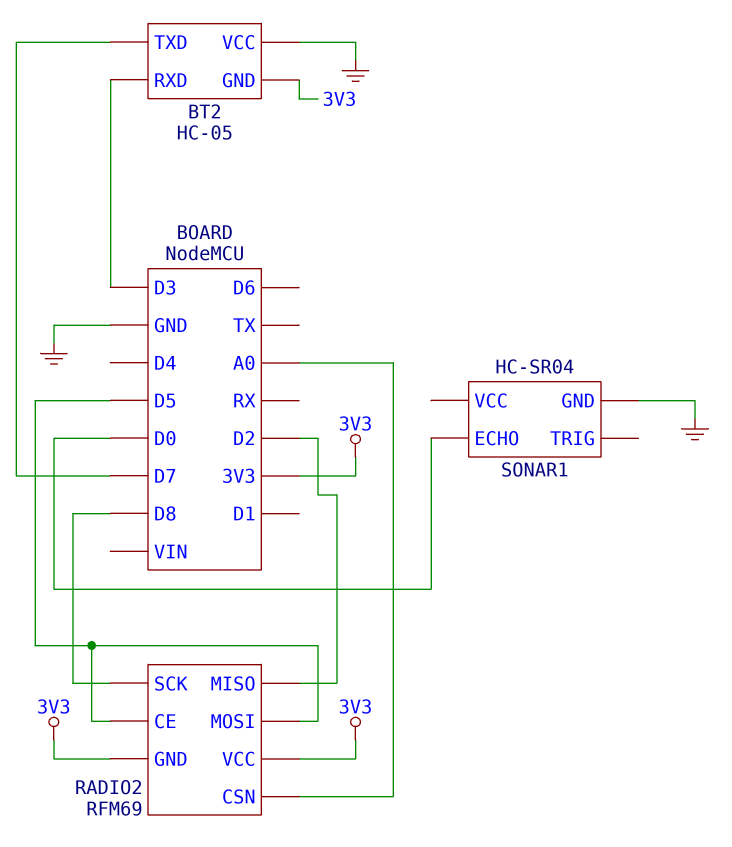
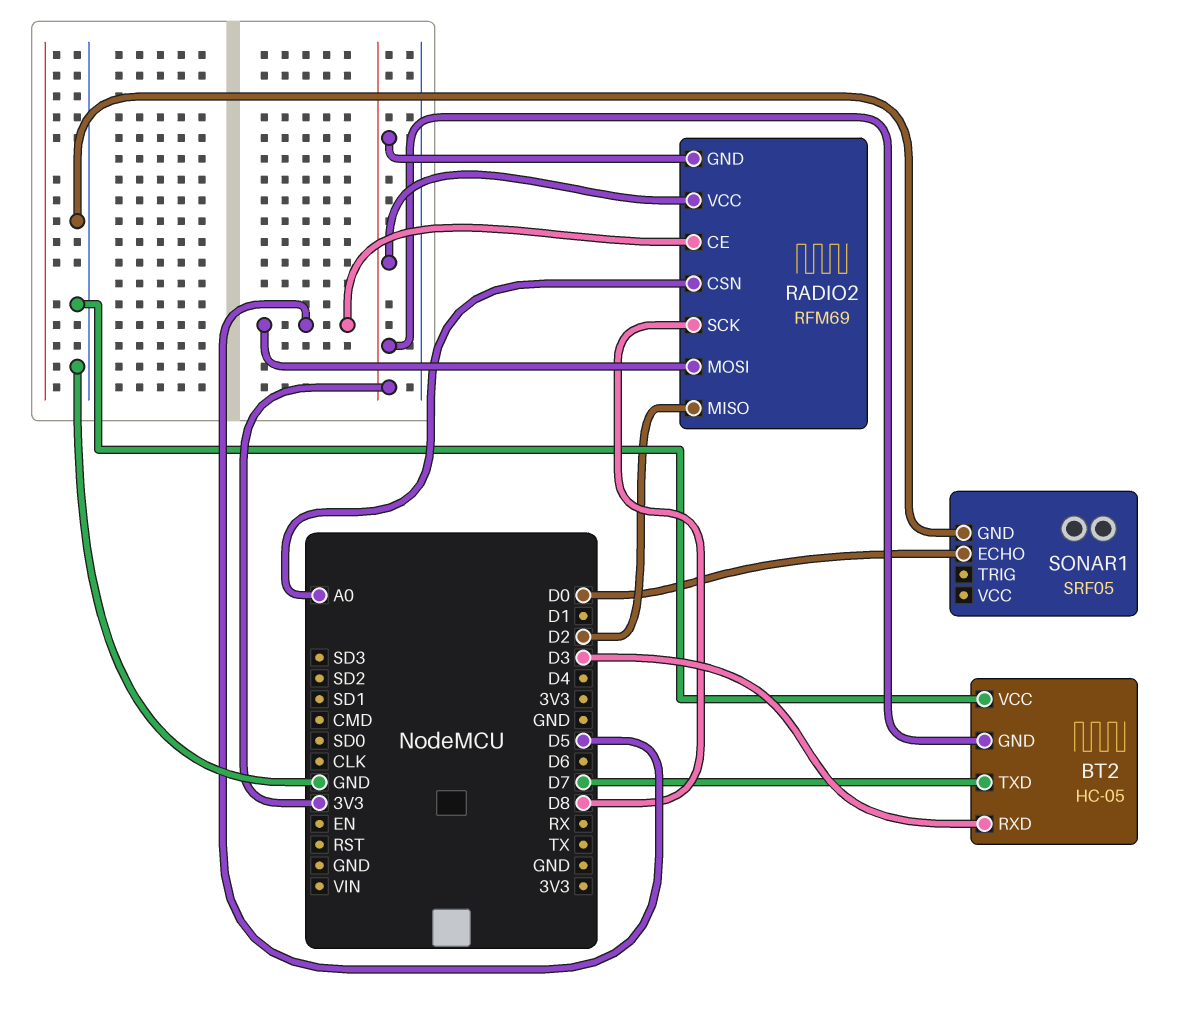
SONAR1: HC-SR04 -> SRF05

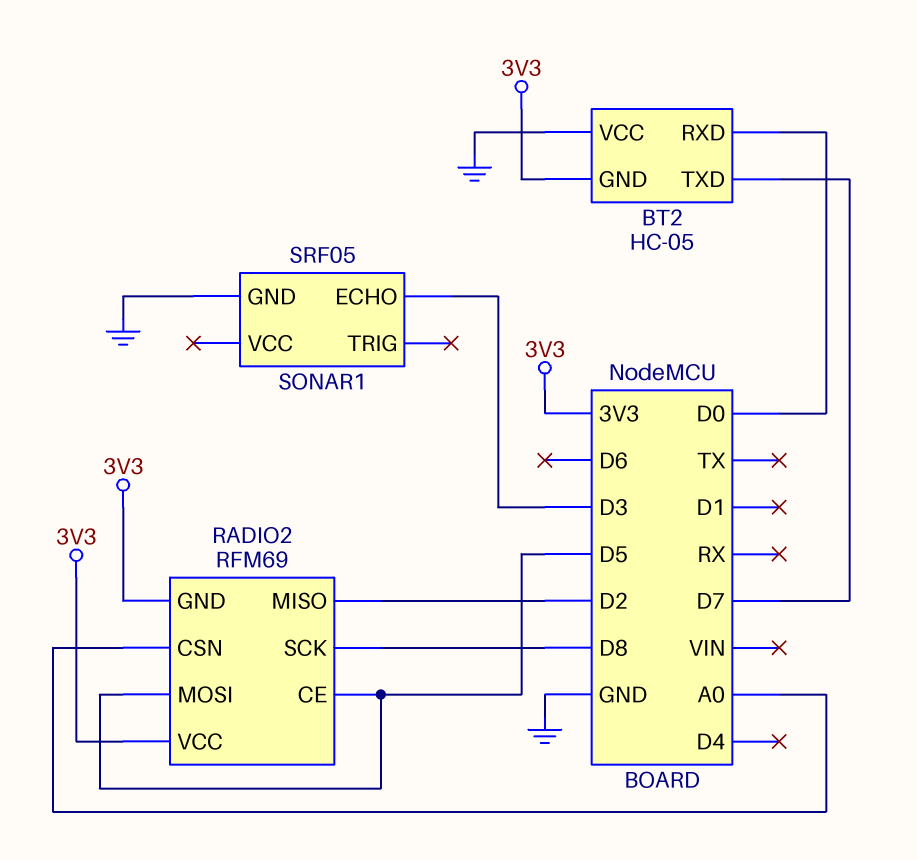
BT2 pin RXD: D3 -> D0
SONAR1 pin ECHO: D0 -> D3

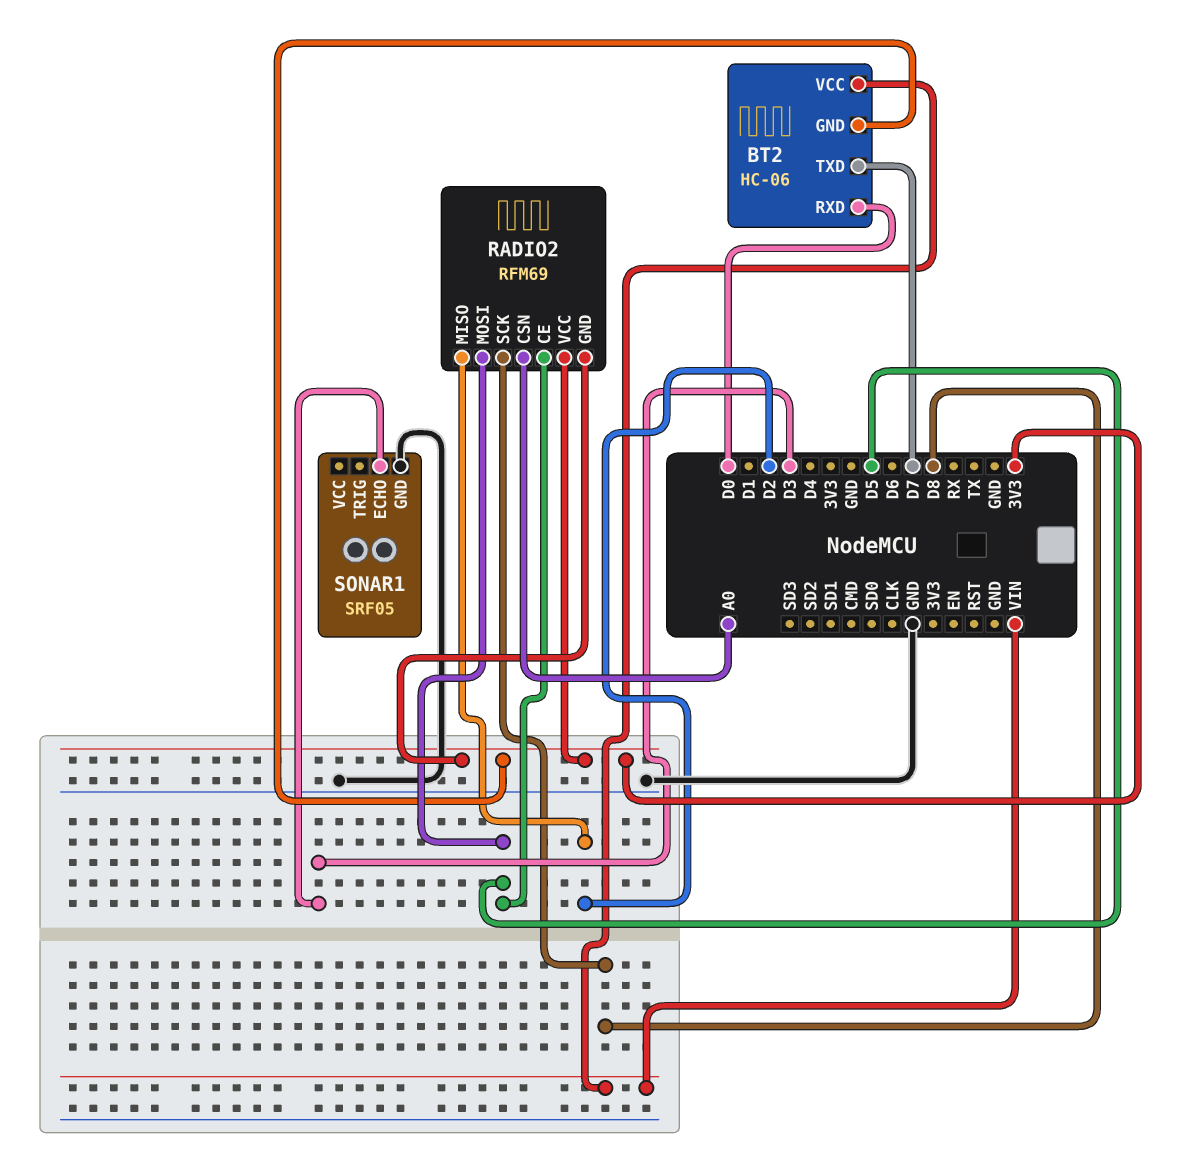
BT2: HC-05 -> HC-06
BT2 pin VCC: GND -> VIN

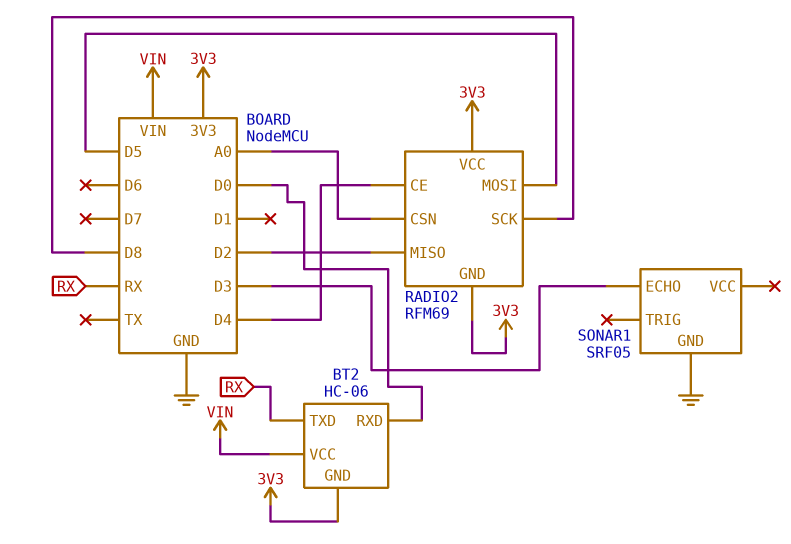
BT2 pin TXD: D7 -> RX
RADIO2 pin CE: D5 -> D4

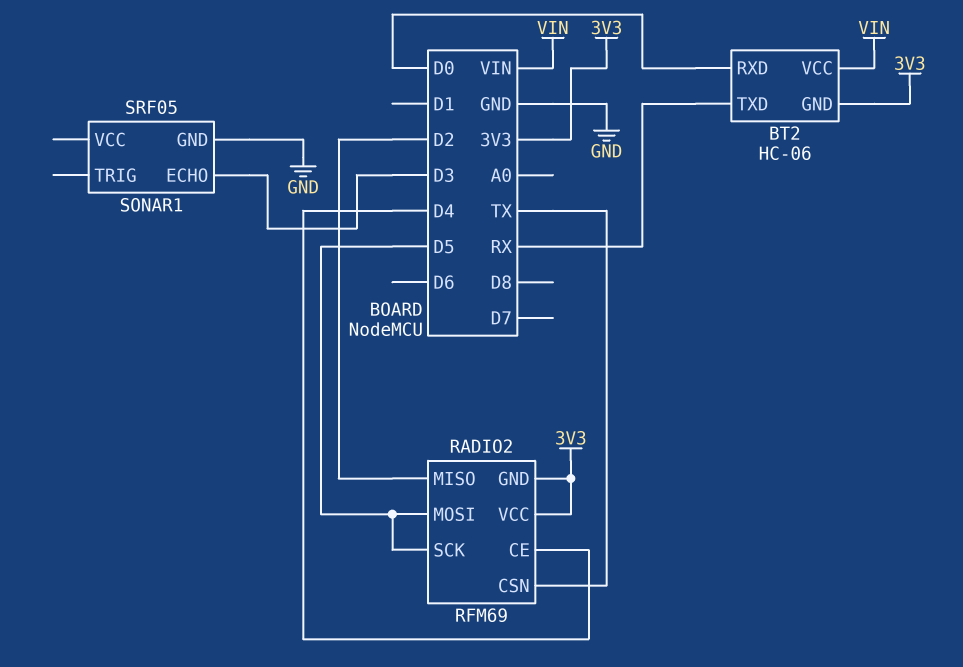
RADIO2 pin CSN: A0 -> TX
RADIO2 pin SCK: D8 -> D5

